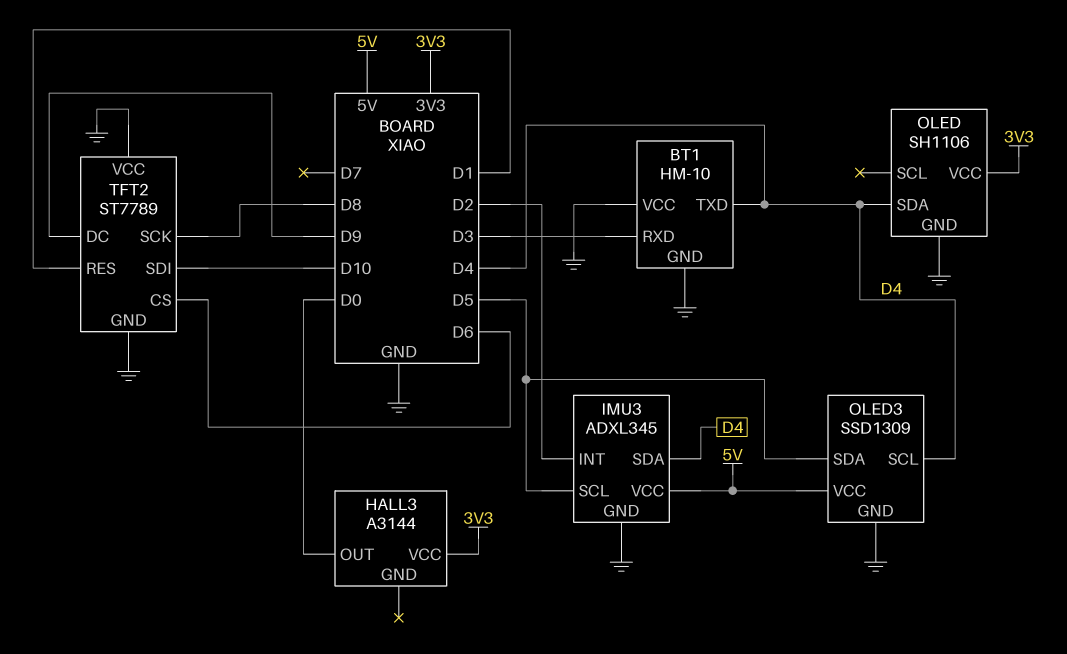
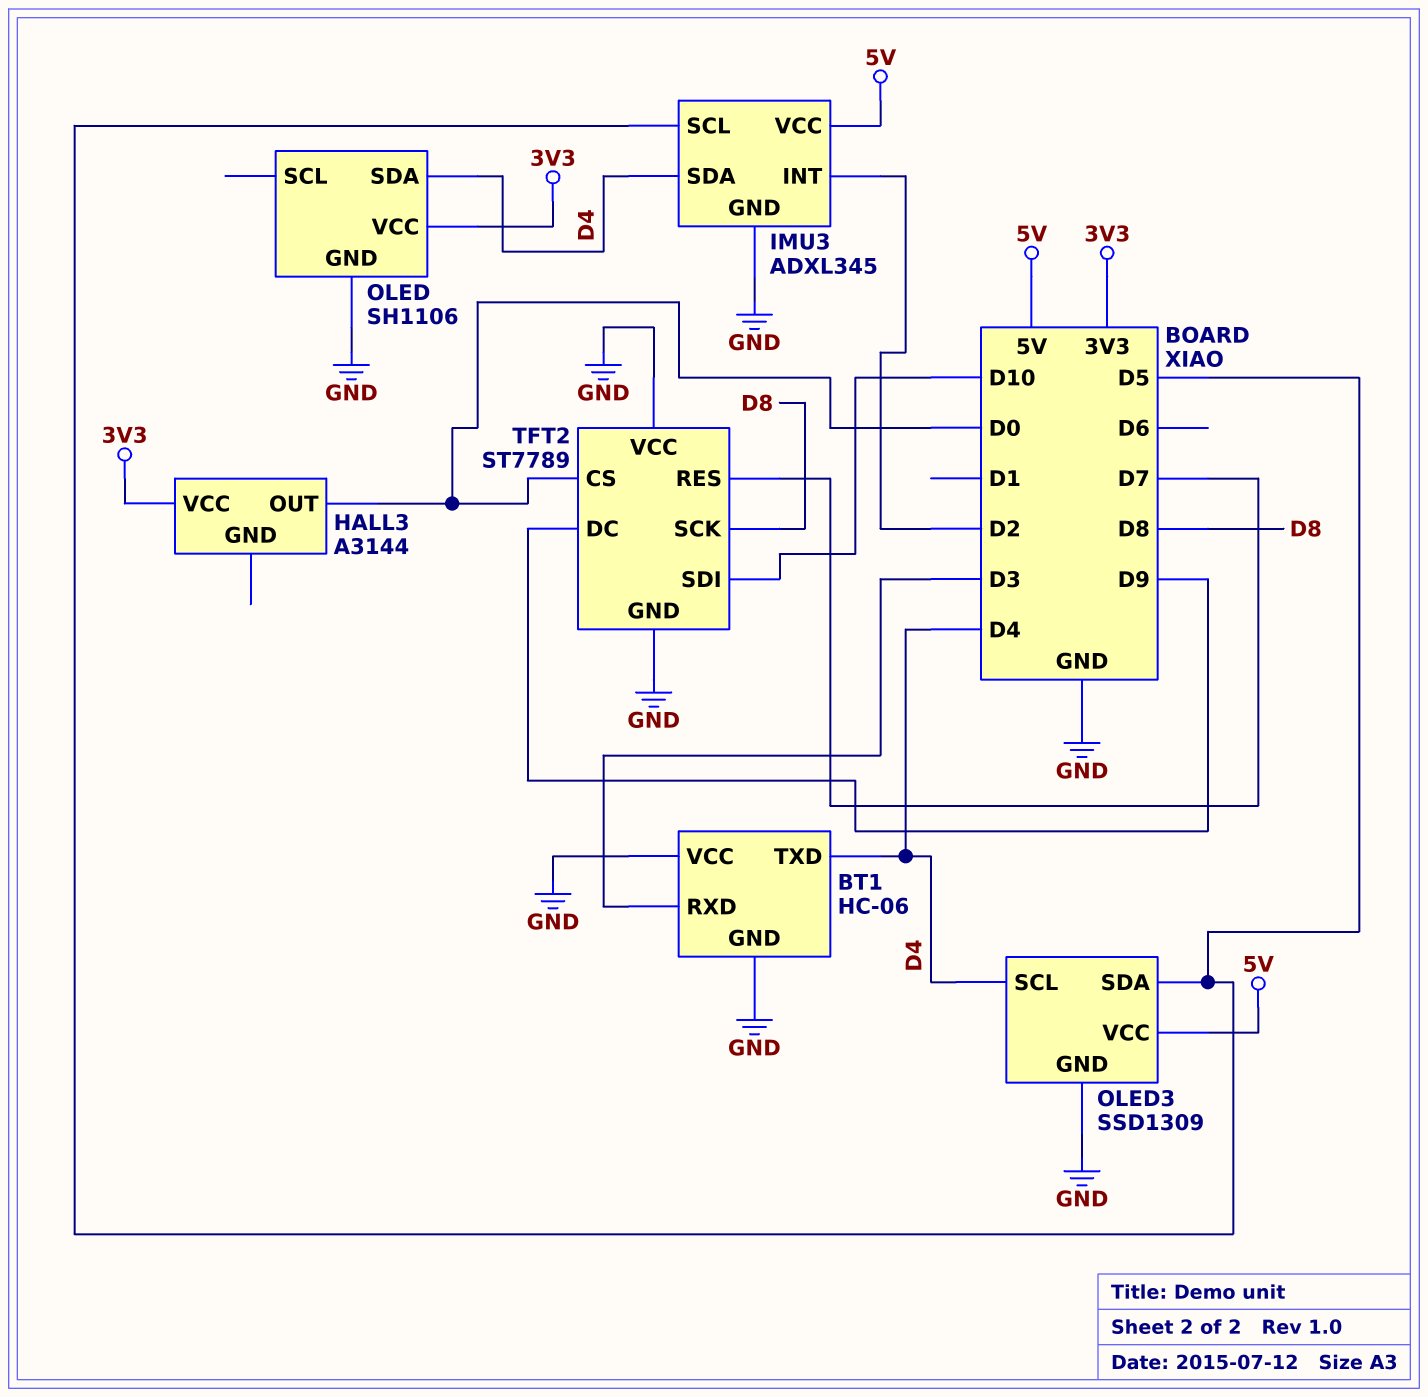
BT1: HM-10 -> HC-06
TFT2 pin CS: D6 -> D0
TFT2 pin RES: D1 -> D7

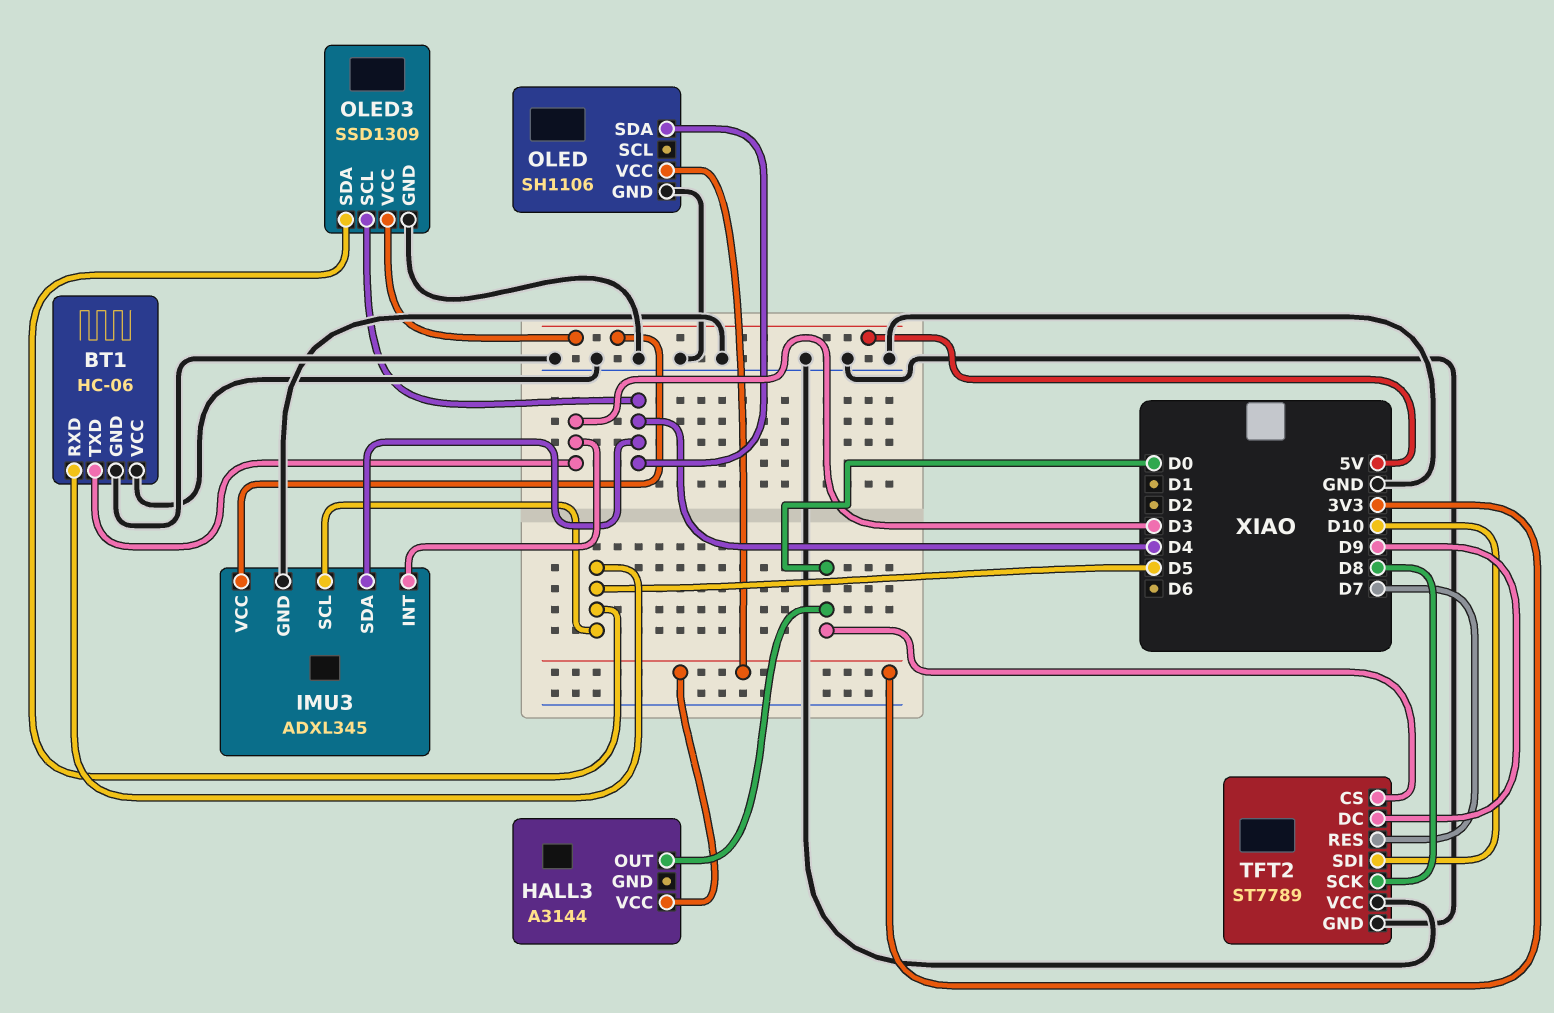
BT1 pin RXD: D3 -> D5
BT1 pin TXD: D4 -> D3
IMU3 pin INT: D2 -> D3

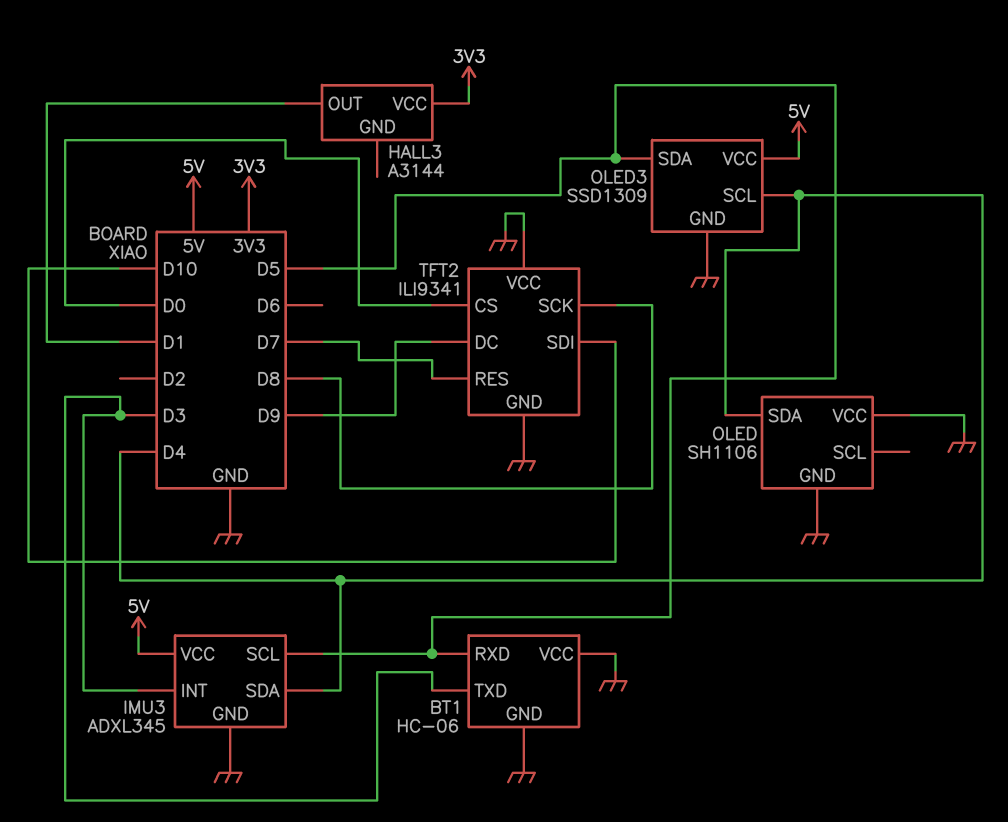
HALL3 pin OUT: D0 -> D1
OLED pin VCC: 3V3 -> GND
TFT2: ST7789 -> ILI9341

